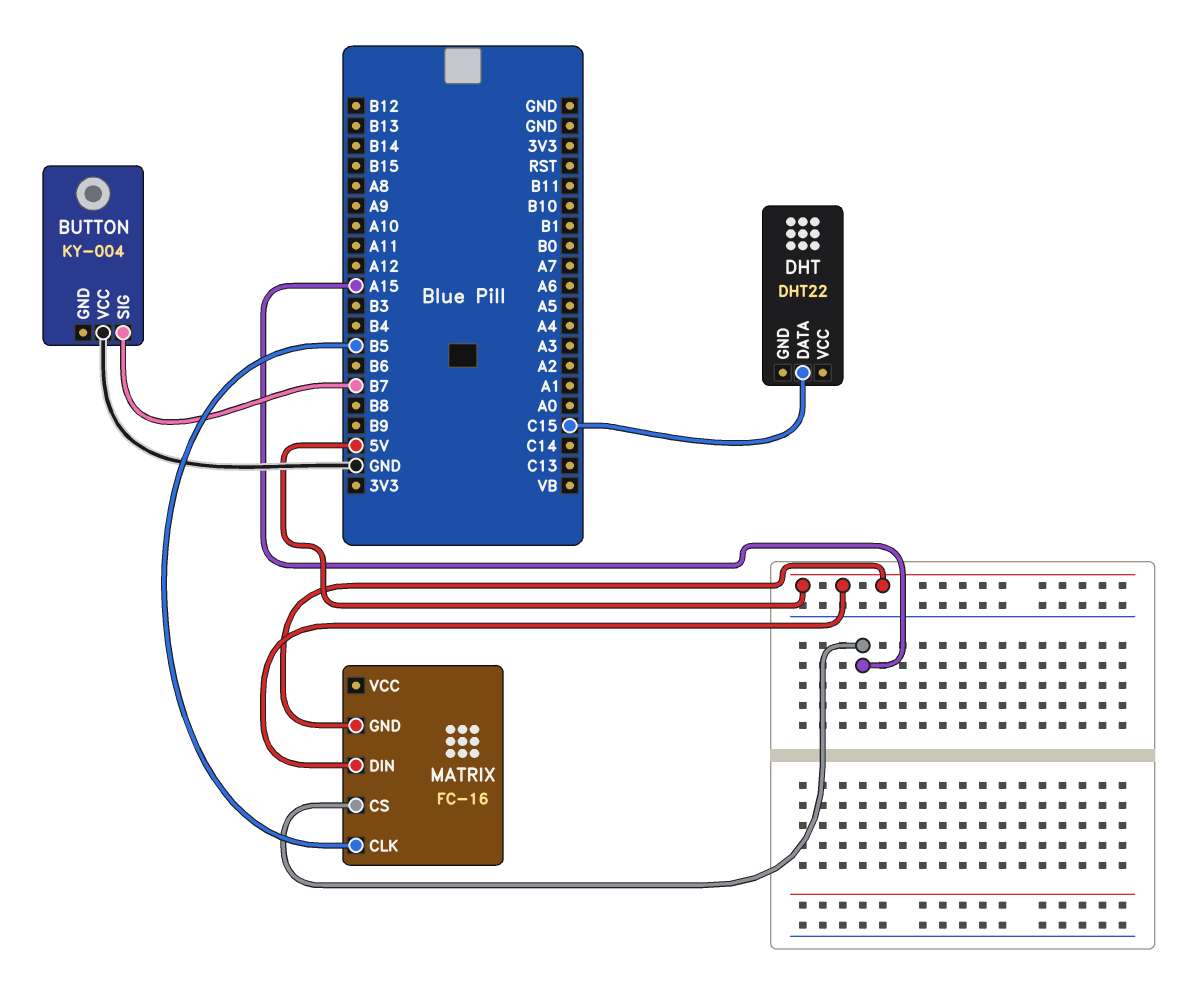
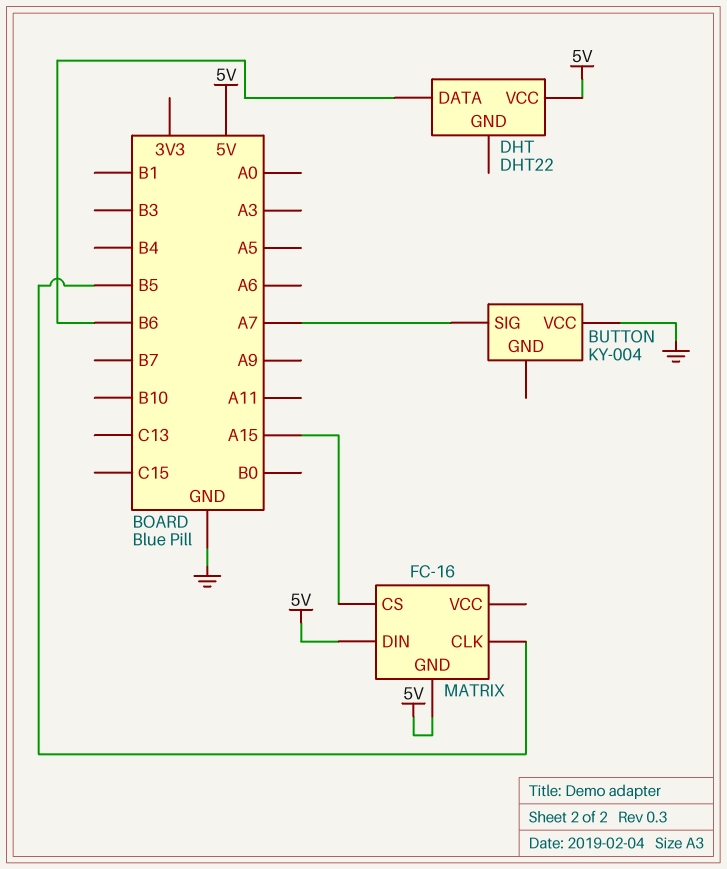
BUTTON pin SIG: B7 -> A7
DHT pin DATA: C15 -> B6
DHT pin VCC: none -> 5V

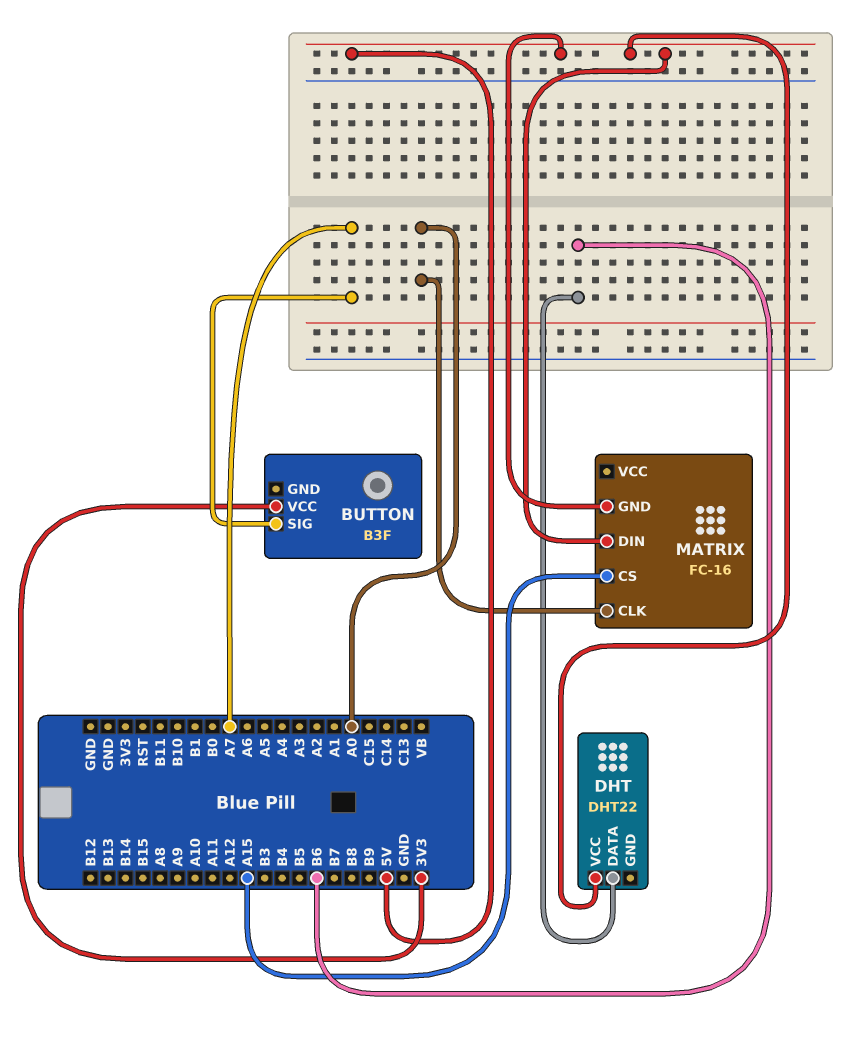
BUTTON: KY-004 -> B3F
BUTTON pin VCC: GND -> 3V3
MATRIX pin CLK: B5 -> A0

